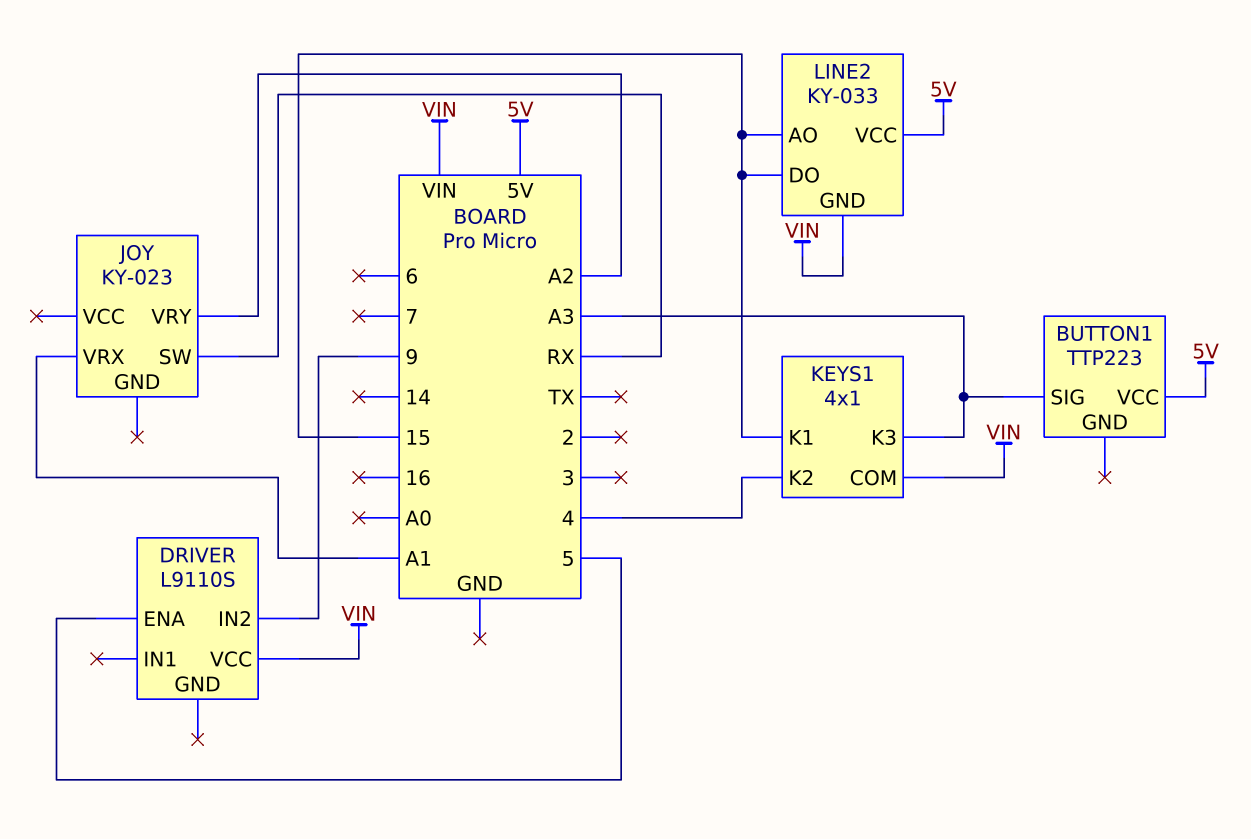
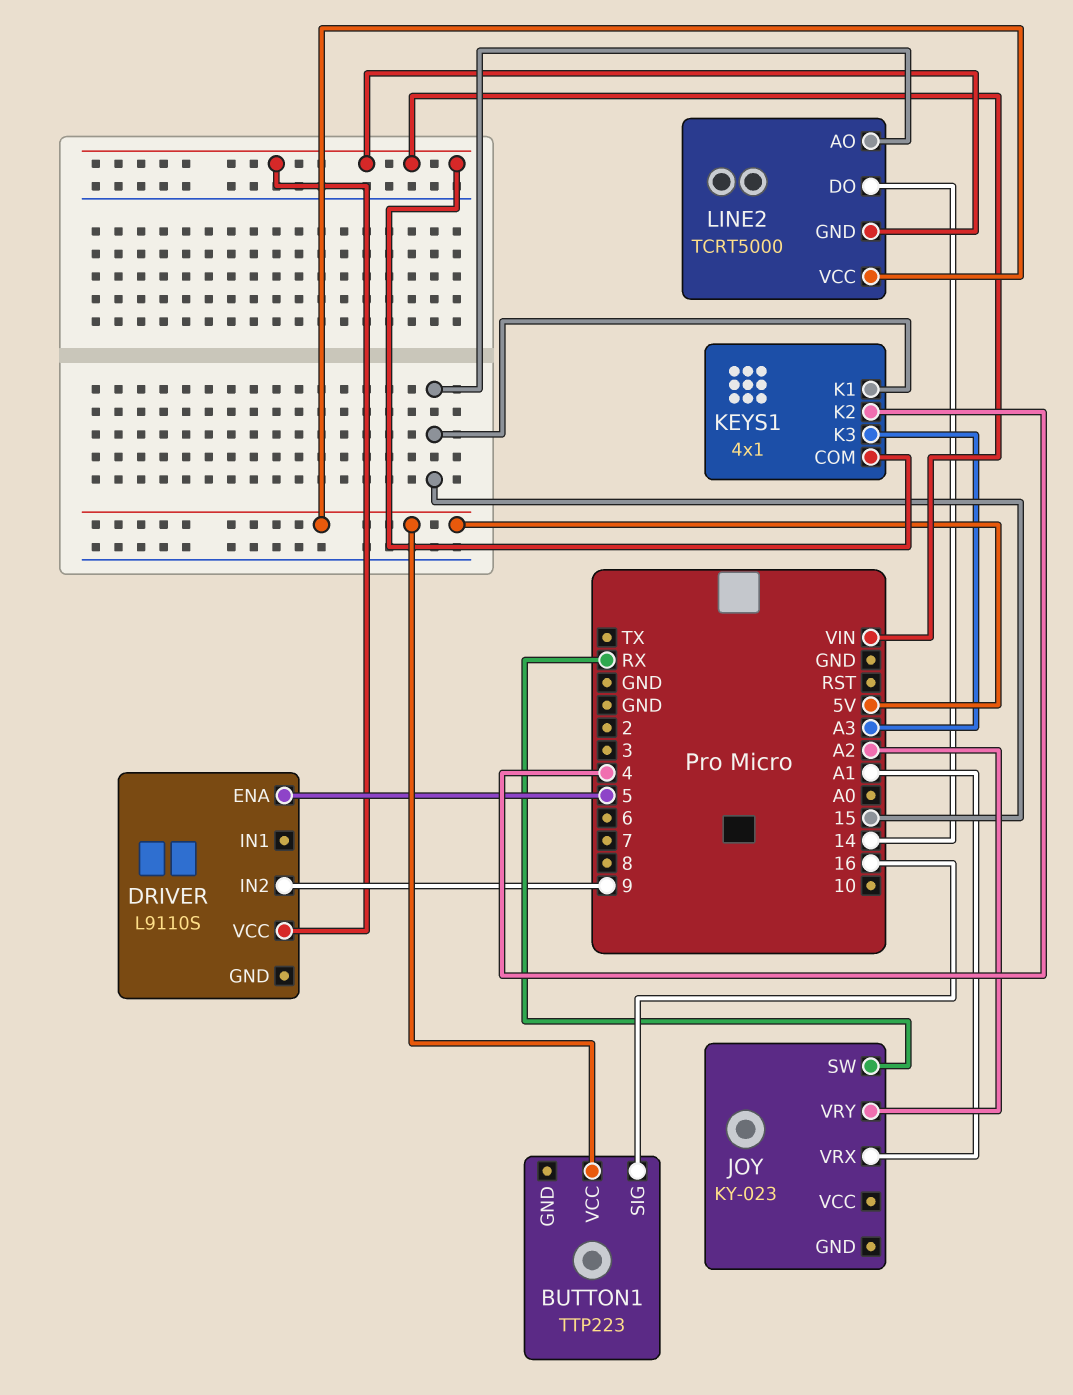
BUTTON1 pin SIG: A3 -> 16
LINE2: KY-033 -> TCRT5000
LINE2 pin DO: 15 -> 14

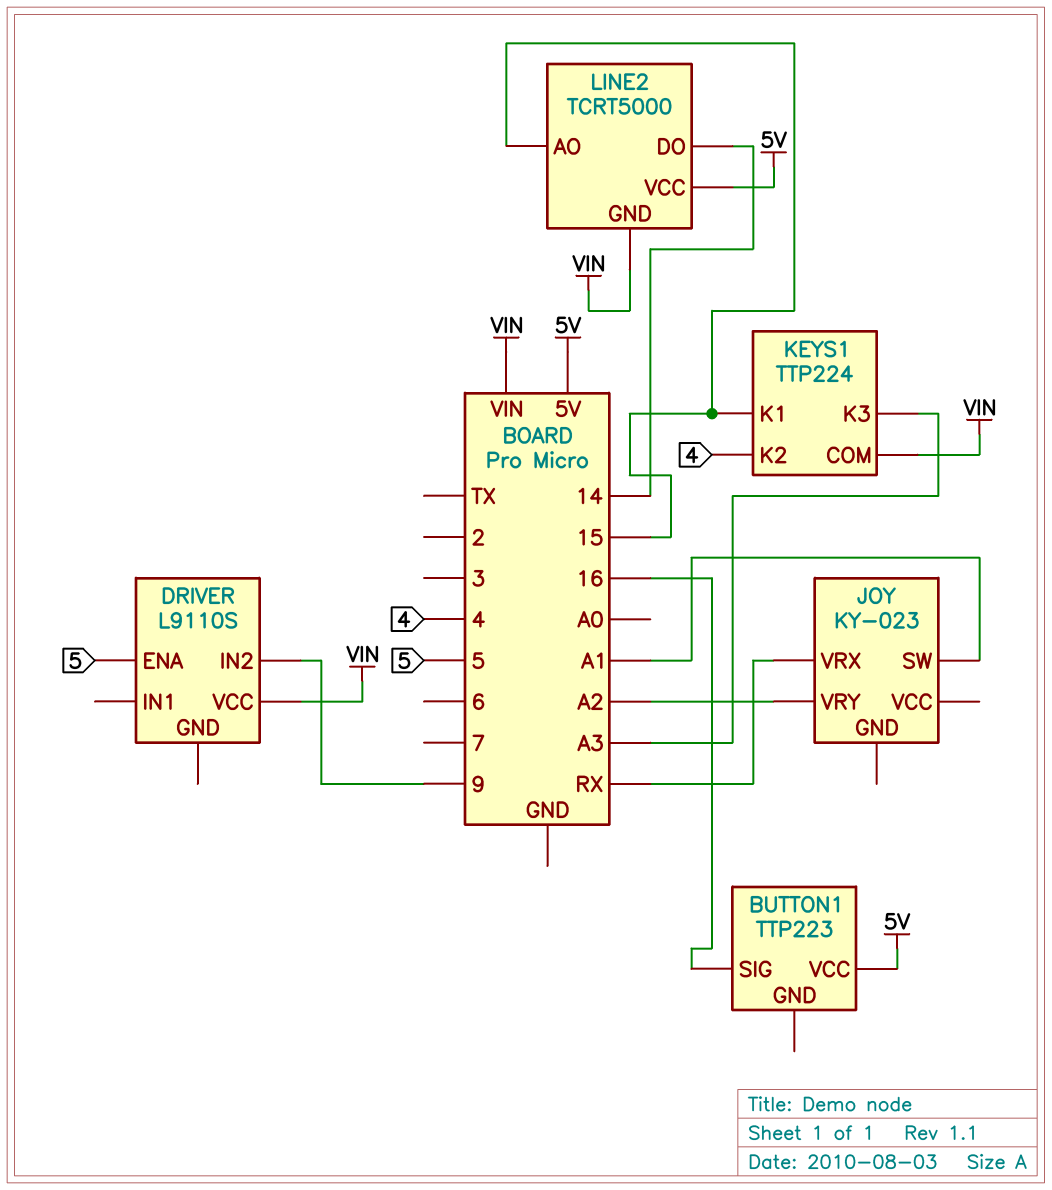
JOY pin SW: RX -> A1
JOY pin VRX: A1 -> RX
KEYS1: 4x1 -> TTP224

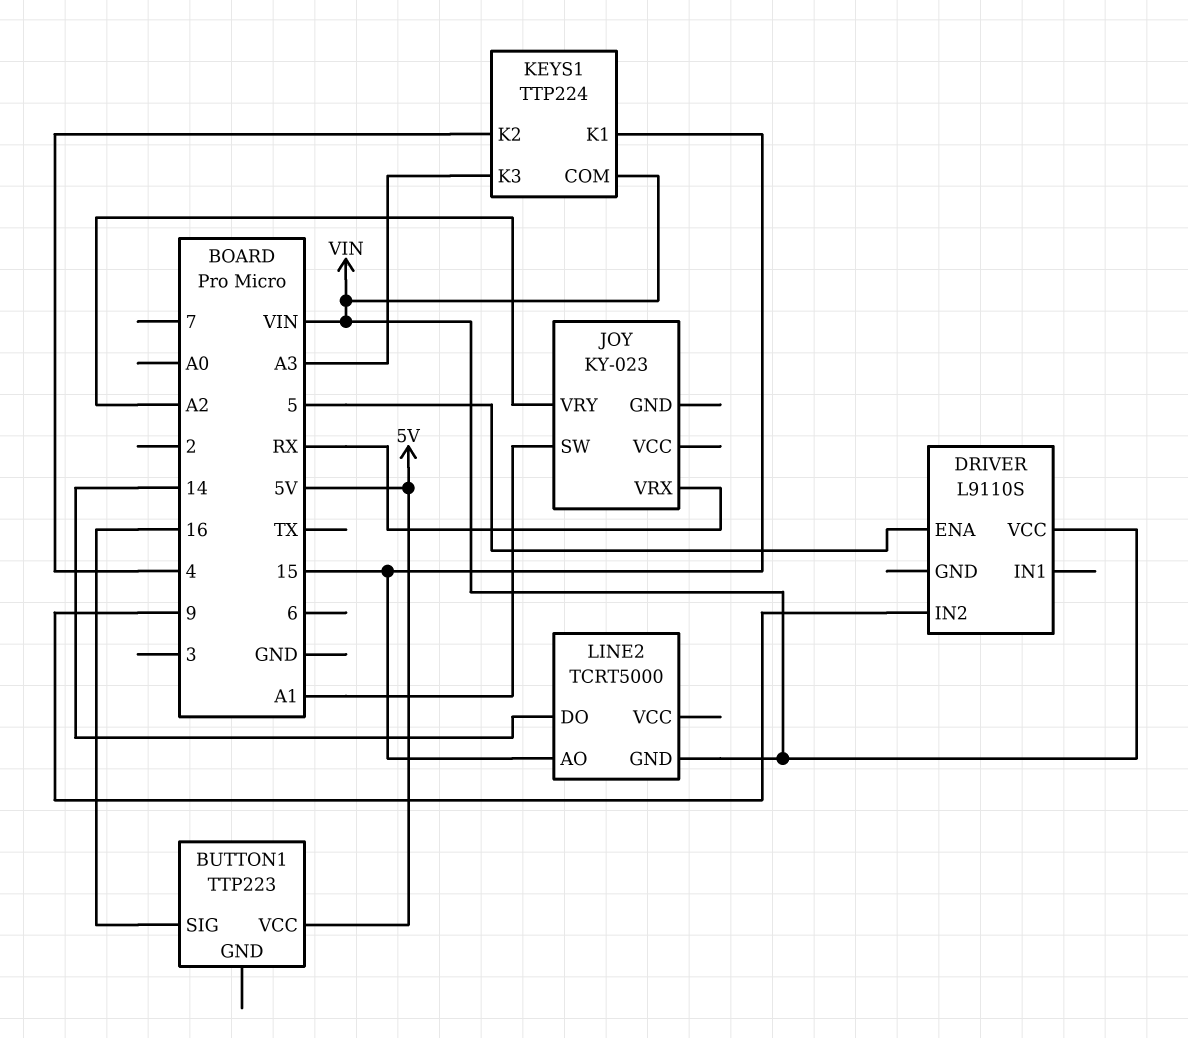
LINE2 pin VCC: 5V -> none

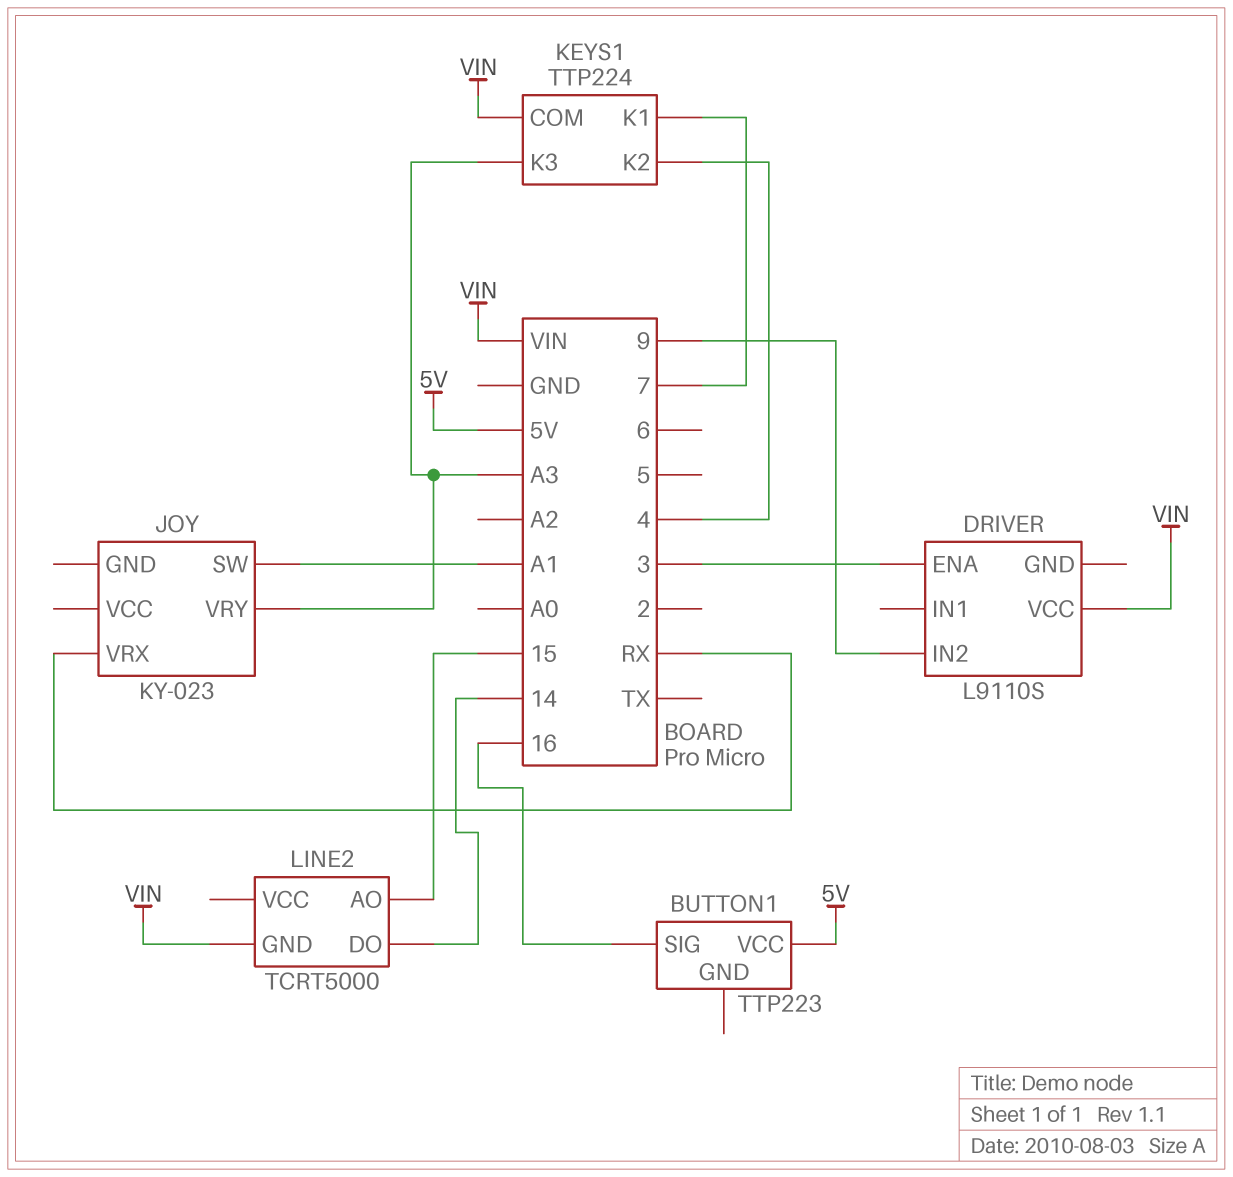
DRIVER pin ENA: 5 -> 3
JOY pin VRY: A2 -> A3
KEYS1 pin K1: 15 -> 7

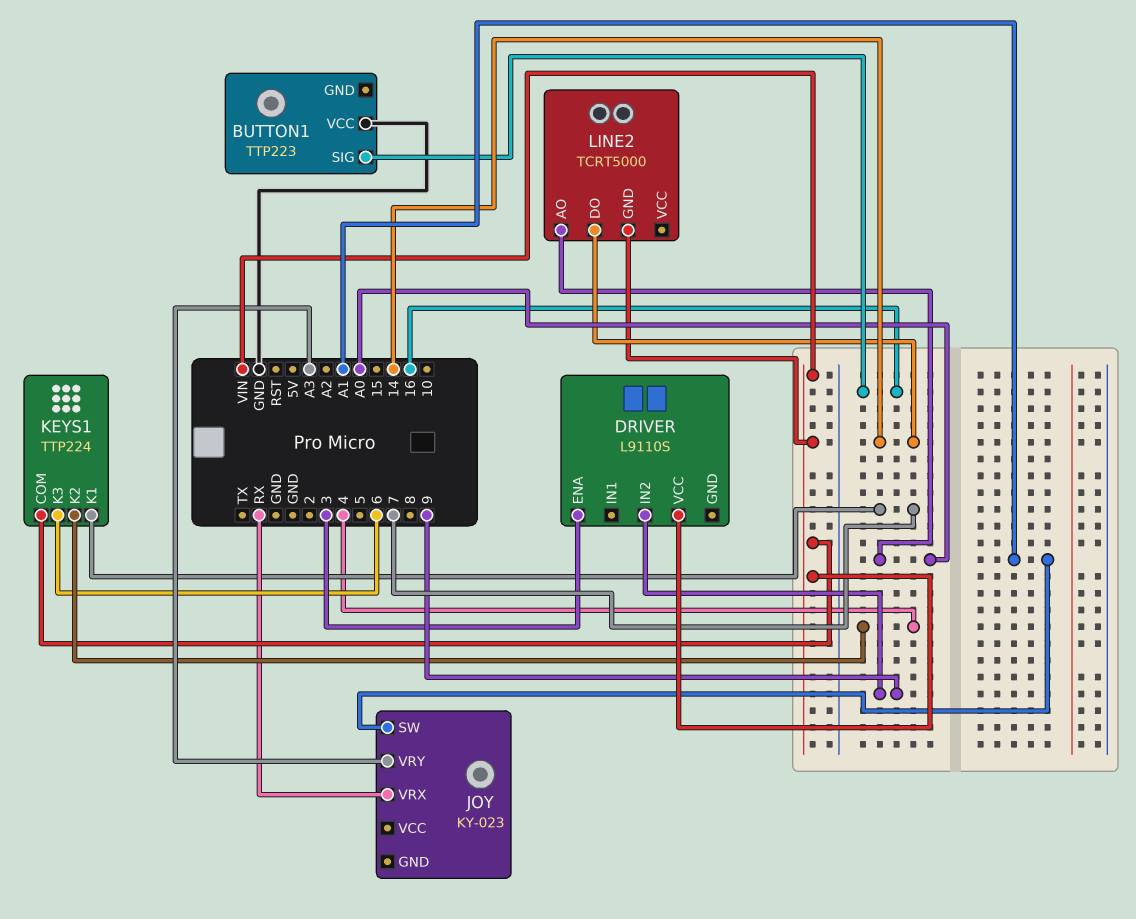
BUTTON1 pin VCC: 5V -> GND
KEYS1 pin K3: A3 -> 6
LINE2 pin AO: 15 -> A0

